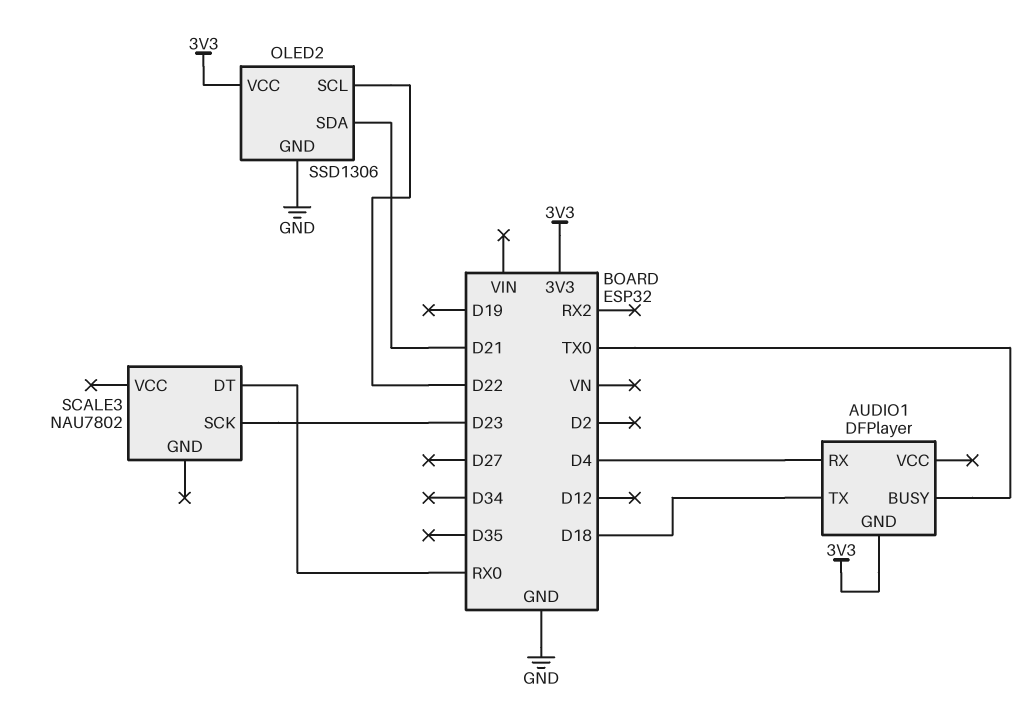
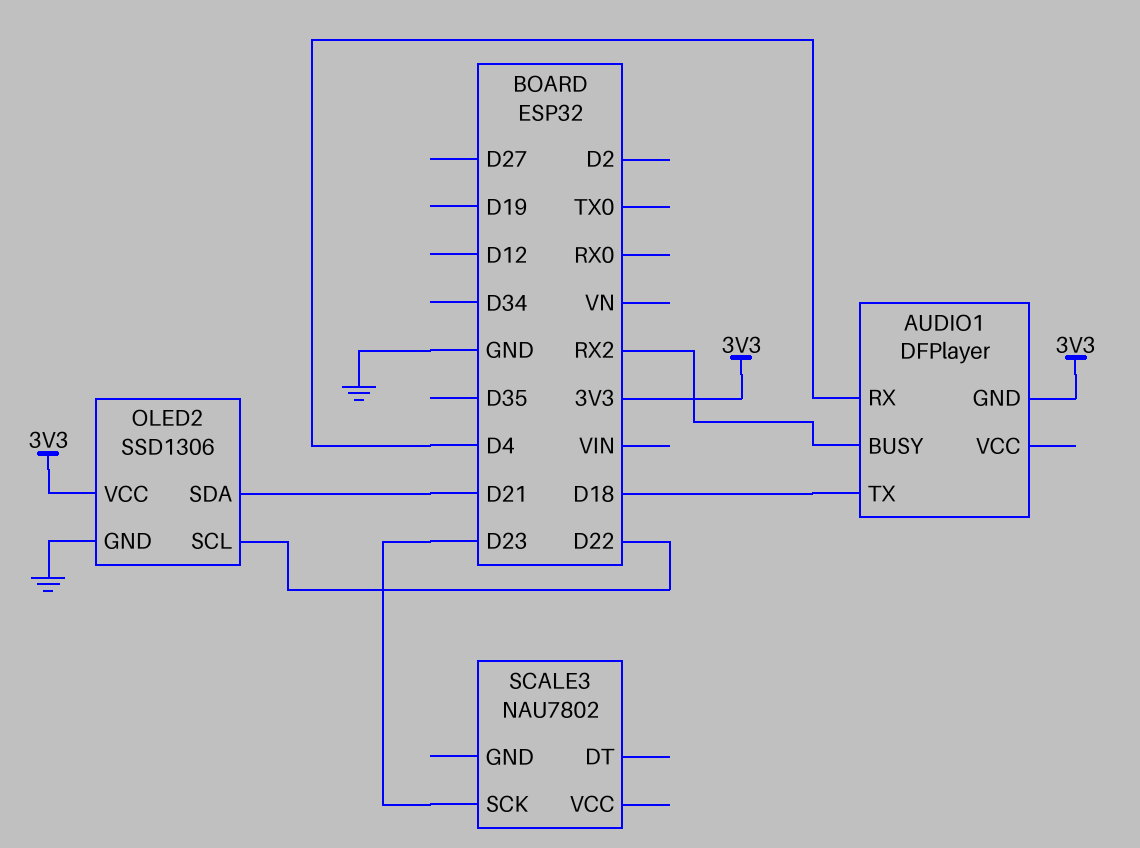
AUDIO1 pin BUSY: TX0 -> RX2
SCALE3 pin DT: RX0 -> none

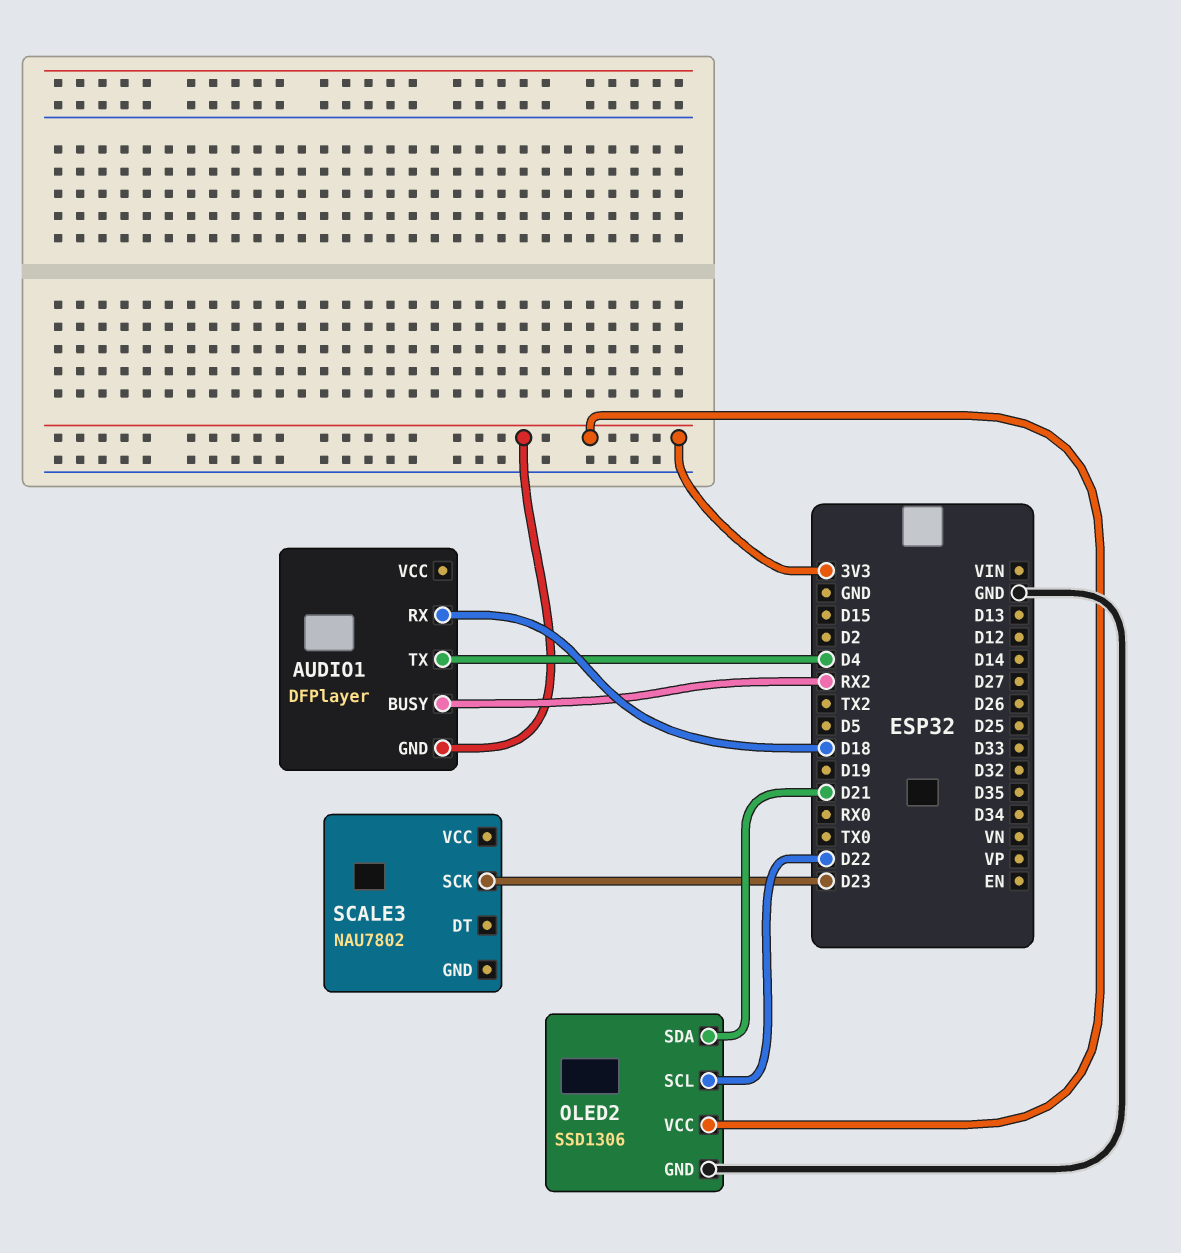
AUDIO1 pin RX: D4 -> D18
AUDIO1 pin TX: D18 -> D4

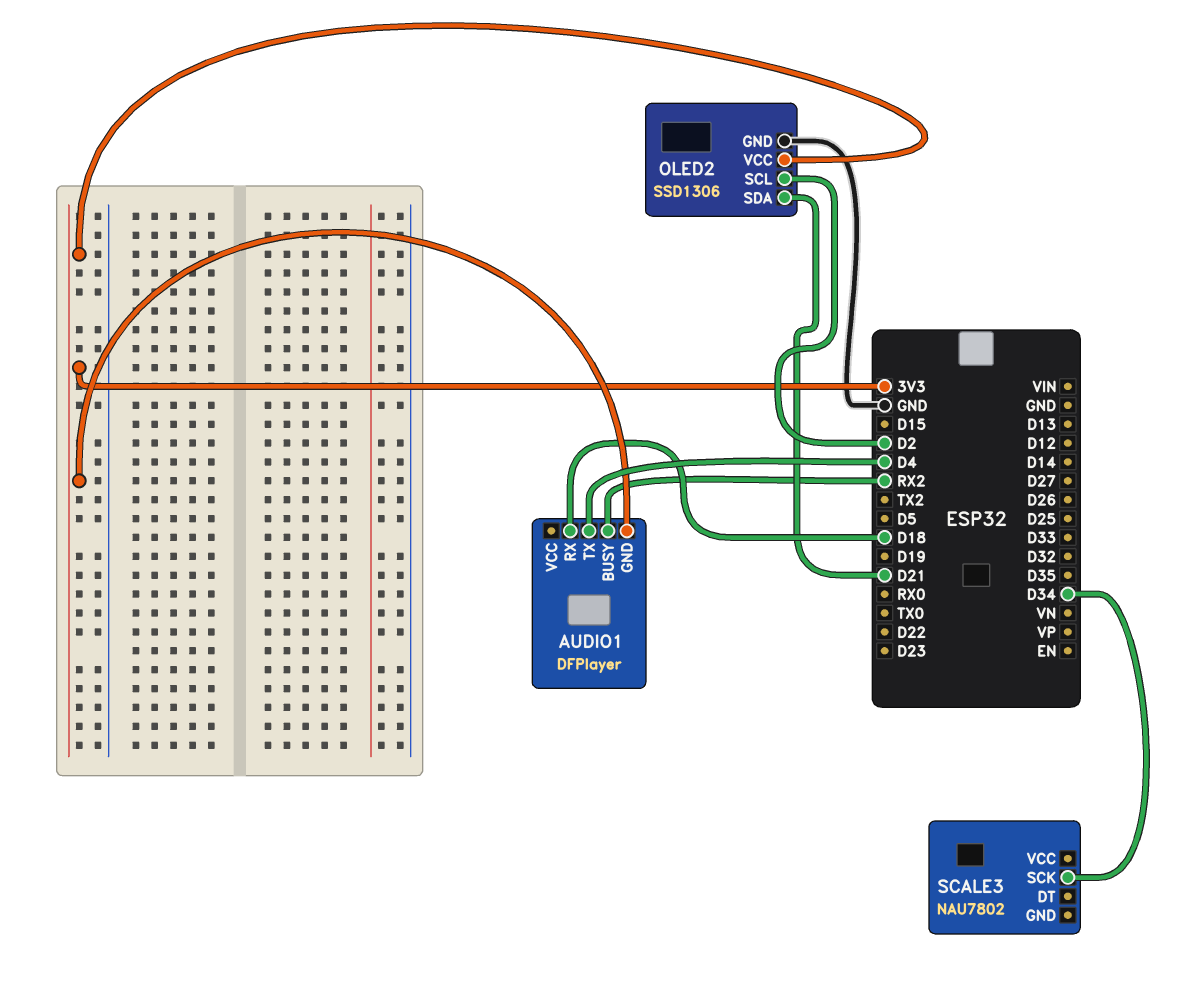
OLED2 pin SCL: D22 -> D2
SCALE3 pin SCK: D23 -> D34

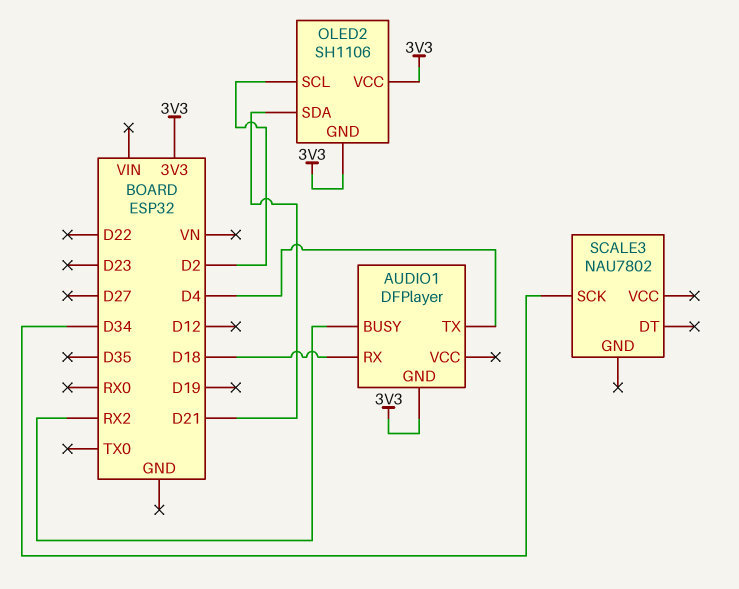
OLED2: SSD1306 -> SH1106
OLED2 pin GND: GND -> 3V3

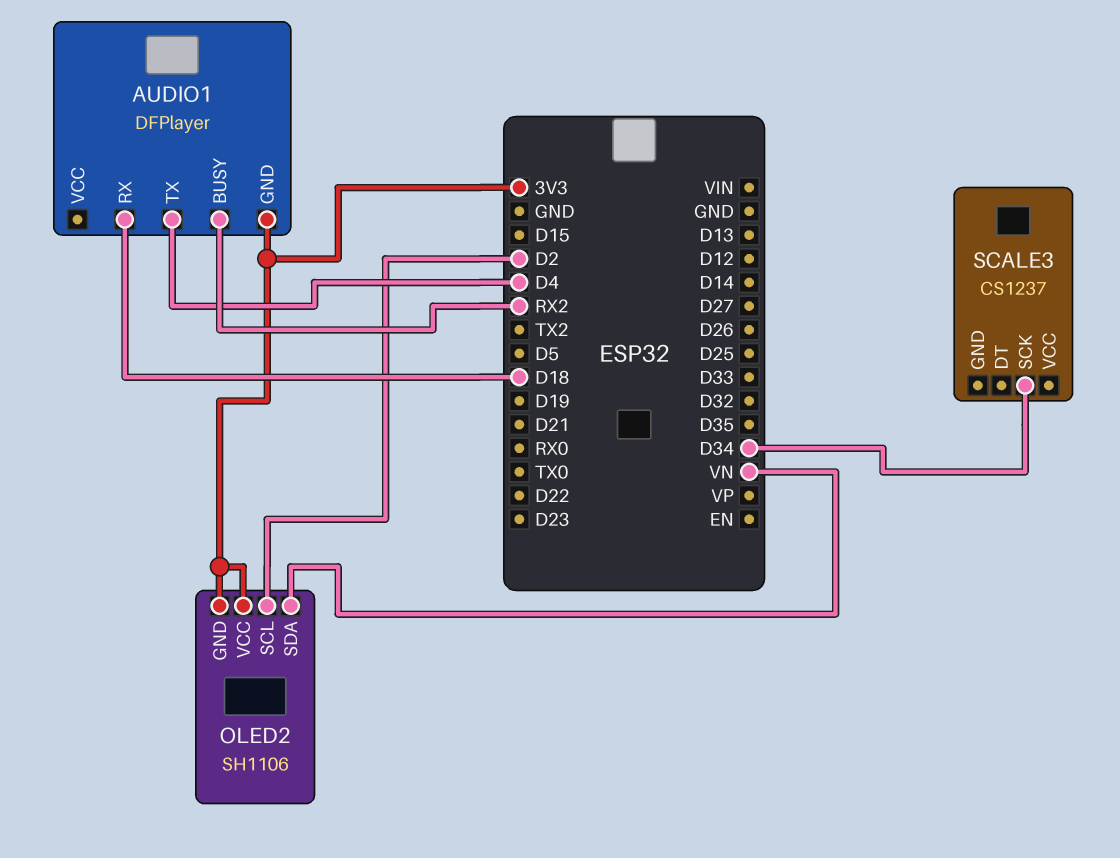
OLED2 pin SDA: D21 -> VN
SCALE3: NAU7802 -> CS1237

